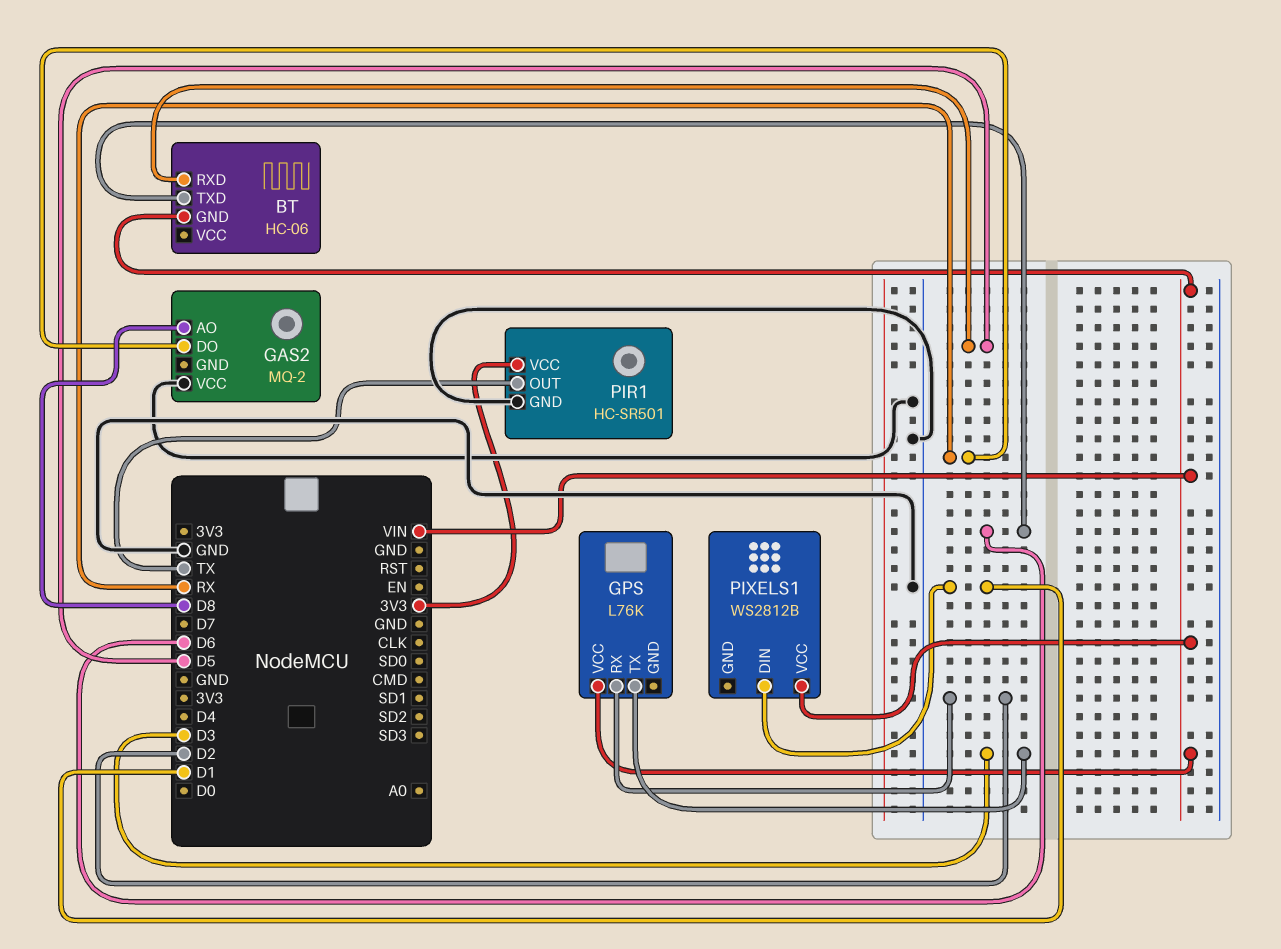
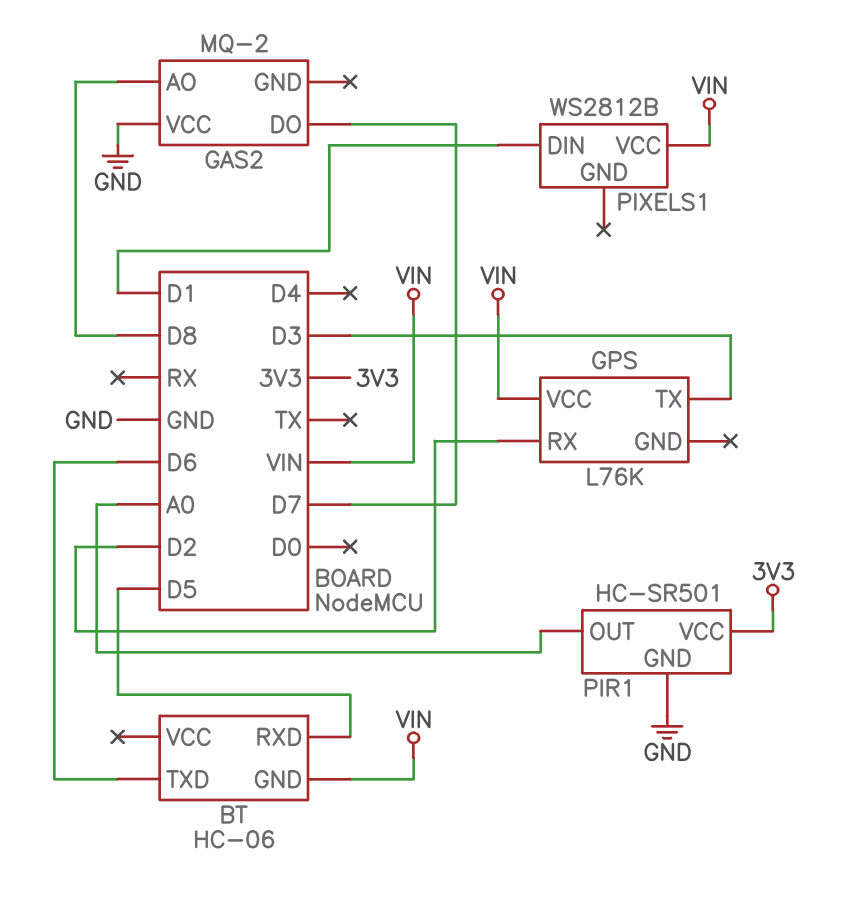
GAS2 pin DO: RX -> D7
PIR1 pin OUT: TX -> A0

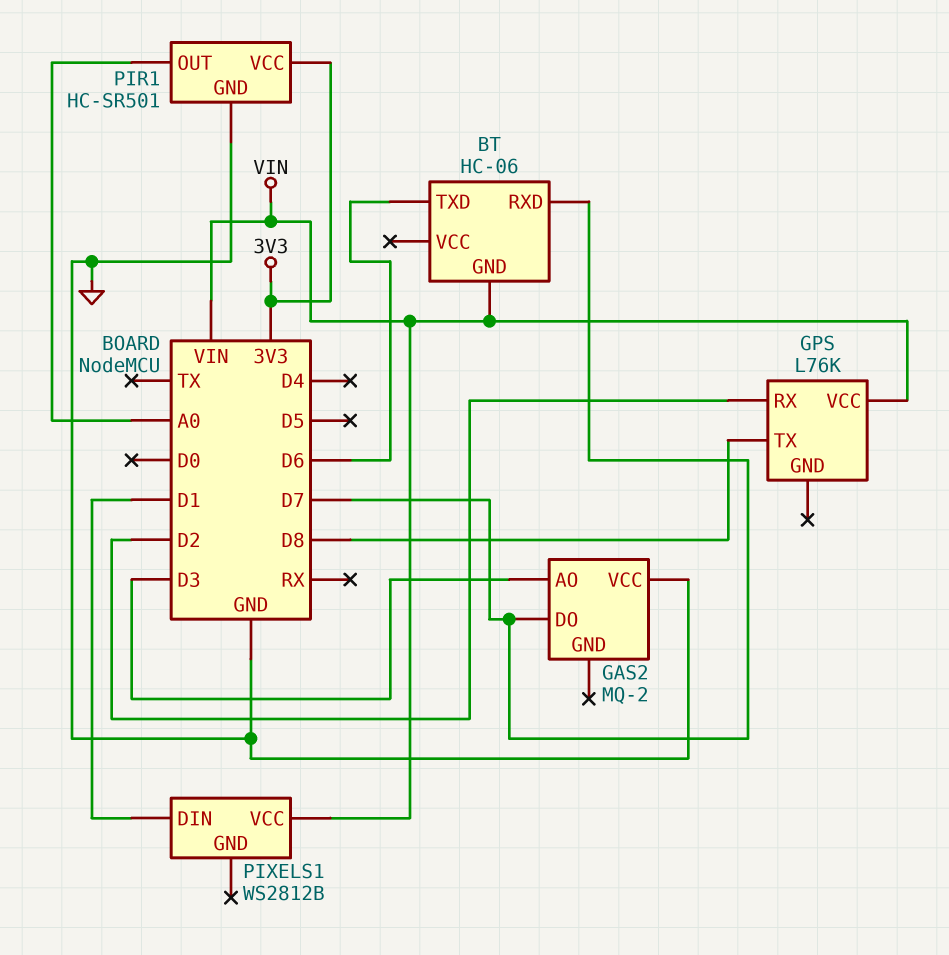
BT pin RXD: D5 -> D7
GAS2 pin AO: D8 -> D3
GPS pin TX: D3 -> D8

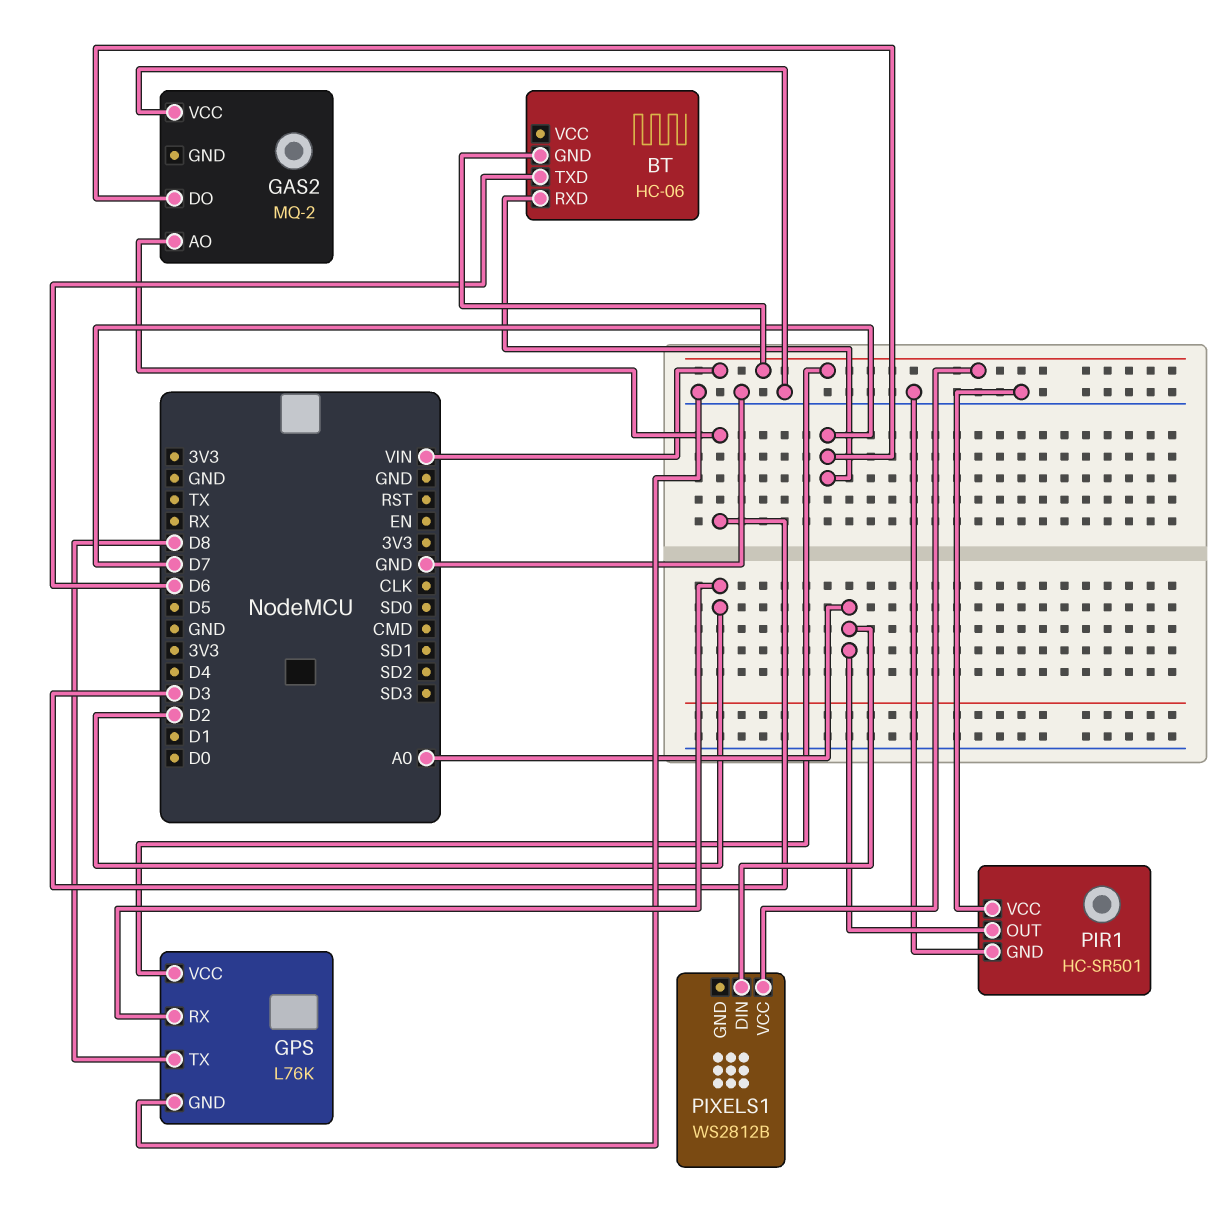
GPS pin GND: none -> GND
PIR1 pin VCC: 3V3 -> GND
PIXELS1 pin DIN: D1 -> A0

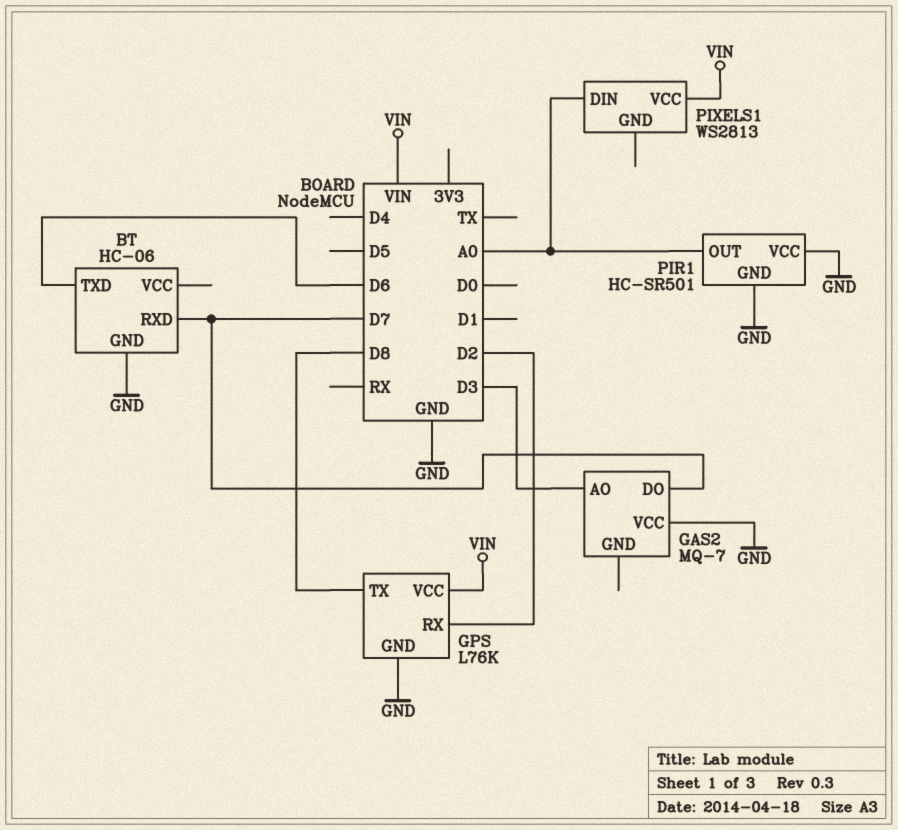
BT pin GND: VIN -> GND
GAS2: MQ-2 -> MQ-7
PIXELS1: WS2812B -> WS2813

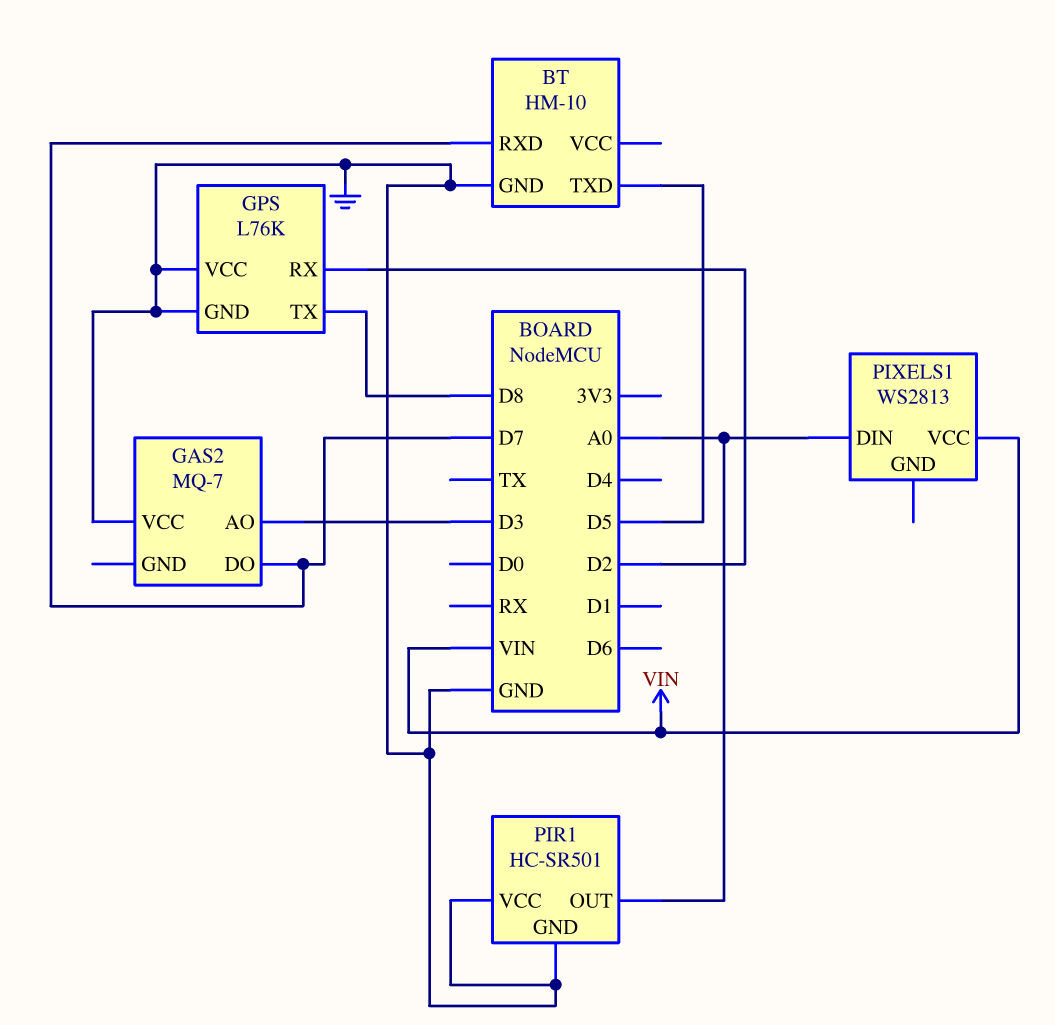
BT: HC-06 -> HM-10
BT pin TXD: D6 -> D5
GPS pin VCC: VIN -> GND

